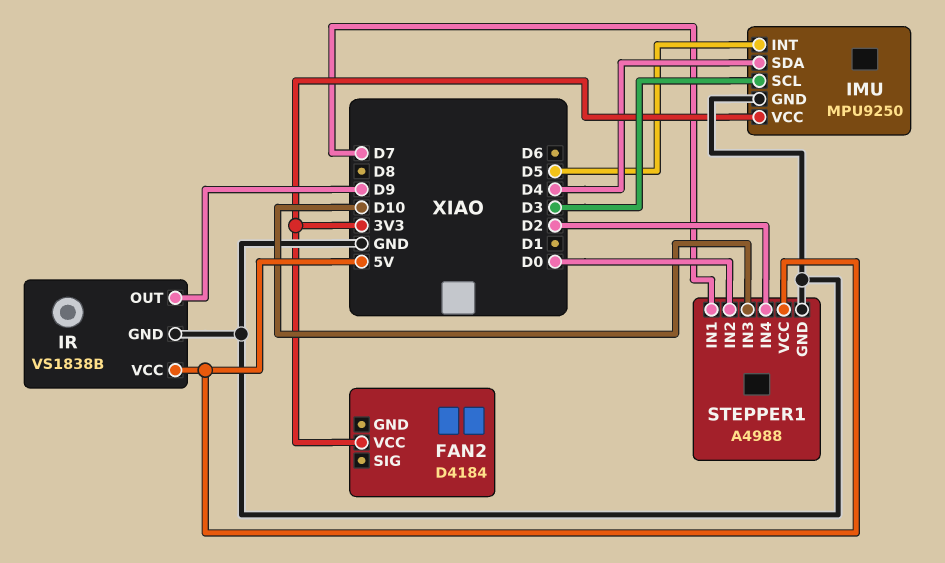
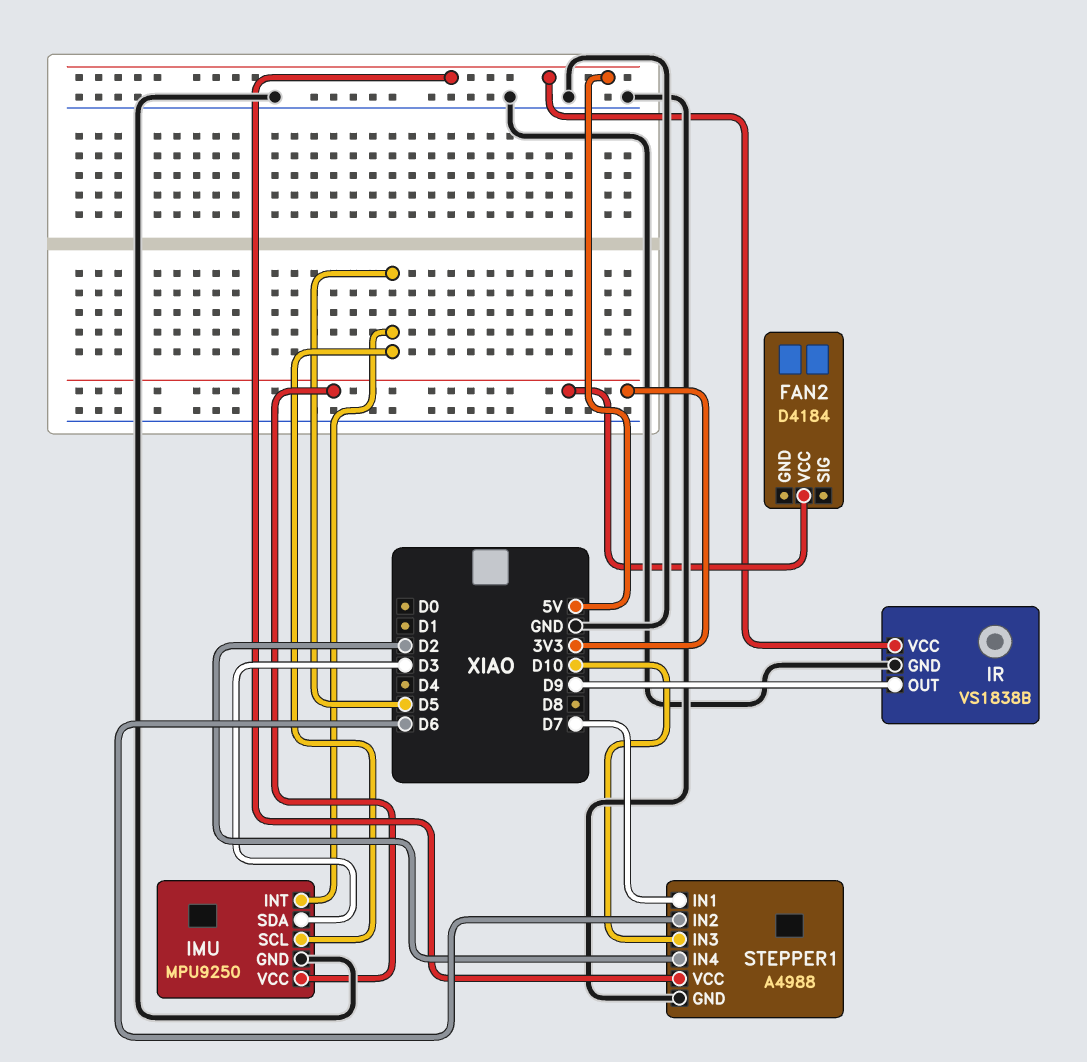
IMU pin SCL: D3 -> D5
IMU pin SDA: D4 -> D3
STEPPER1 pin IN2: D0 -> D6

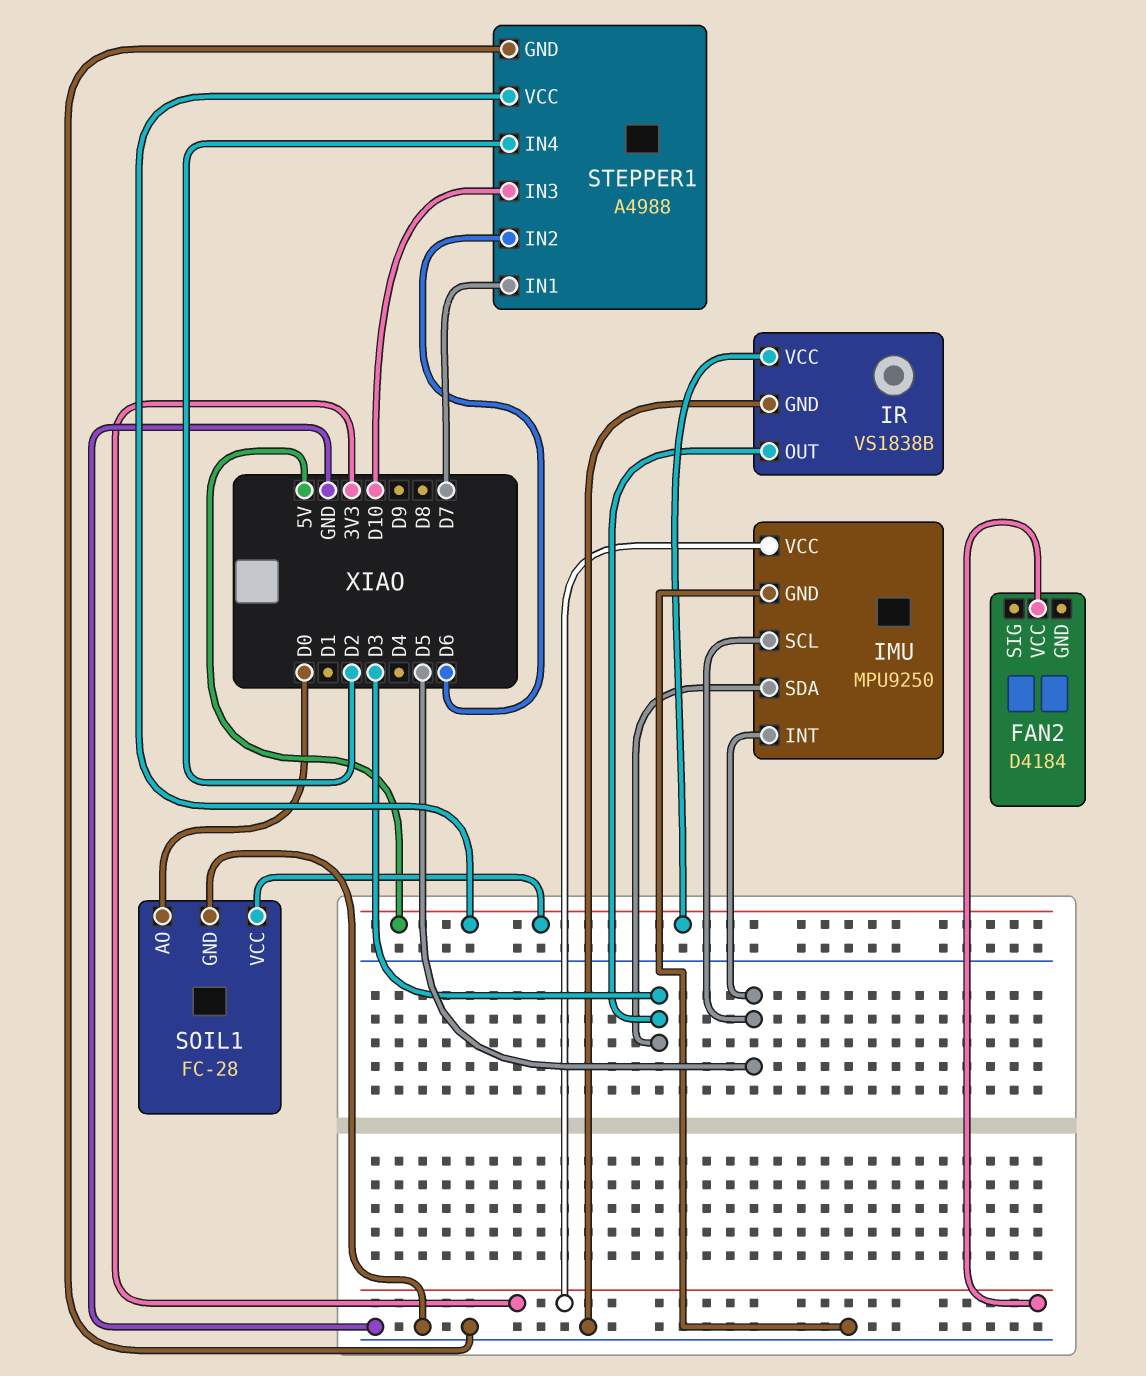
IR pin OUT: D9 -> D3
SOIL1: none -> FC-28
SOIL1 pin AO: none -> D0
SOIL1 pin GND: none -> GND
SOIL1 pin VCC: none -> 5V

